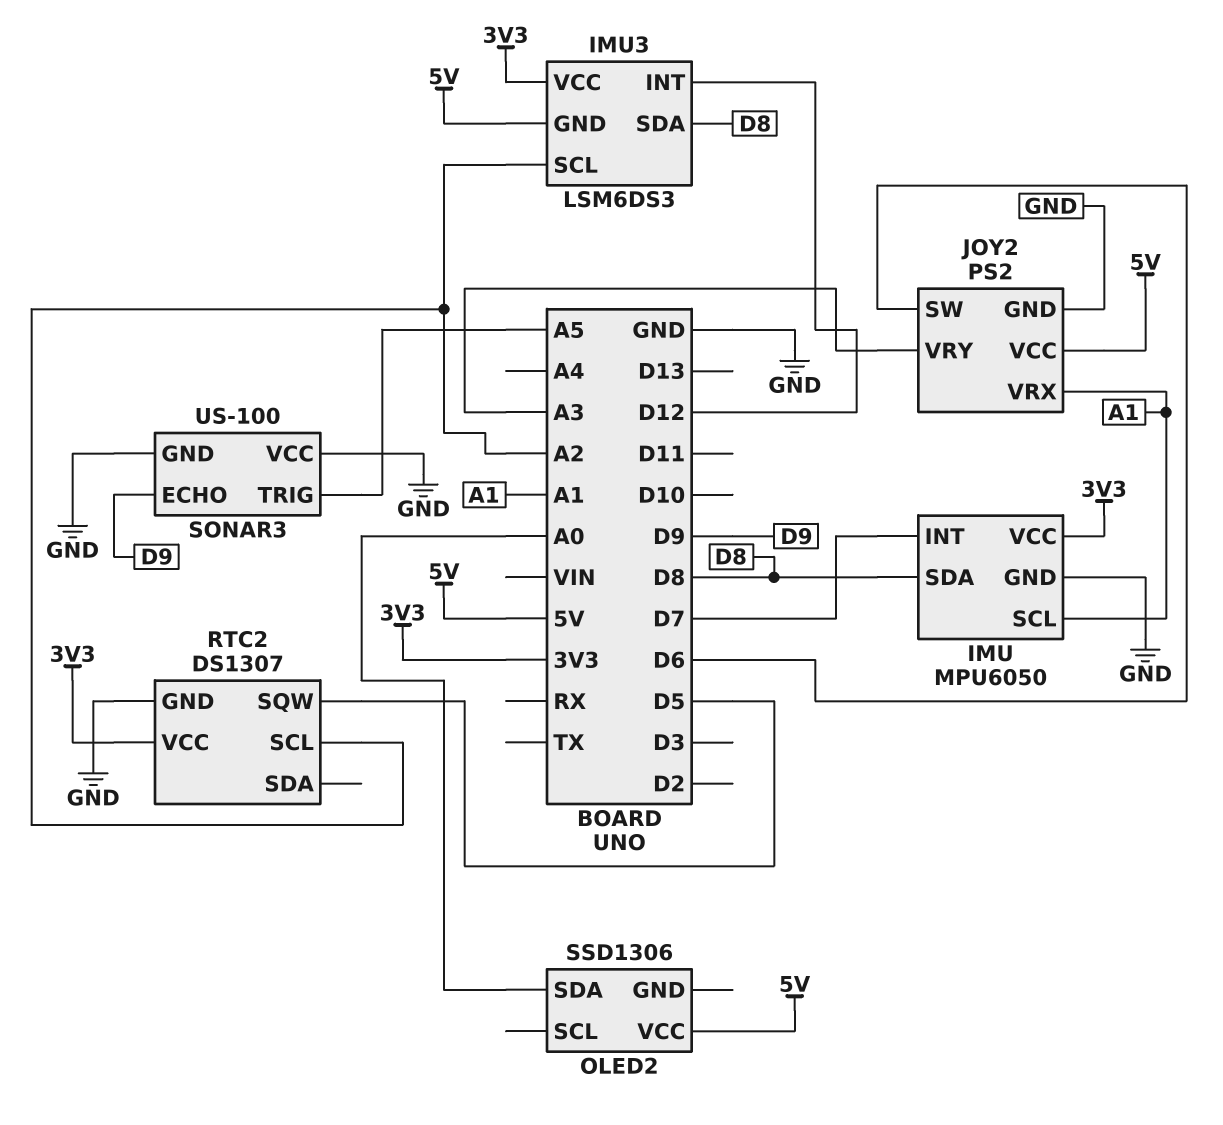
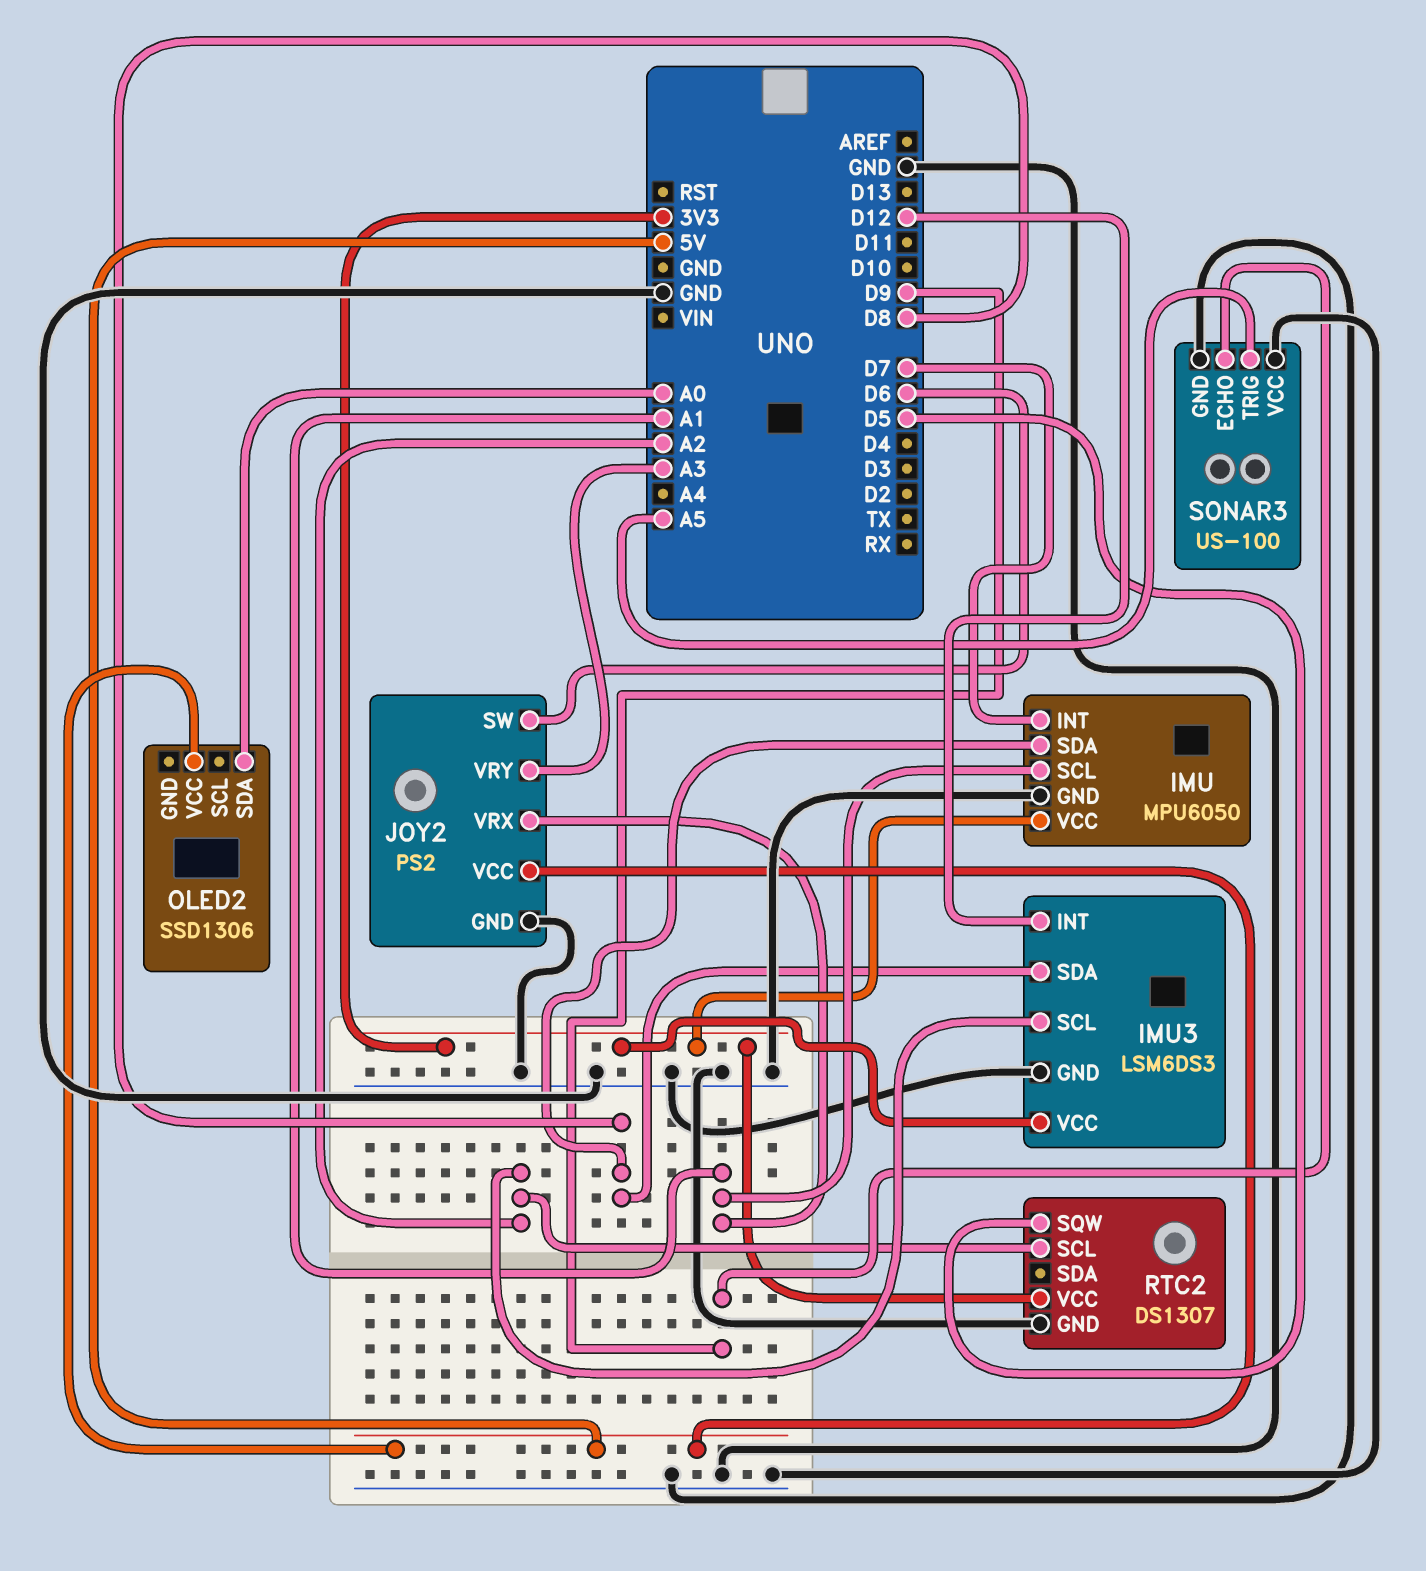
IMU3 pin GND: 5V -> GND

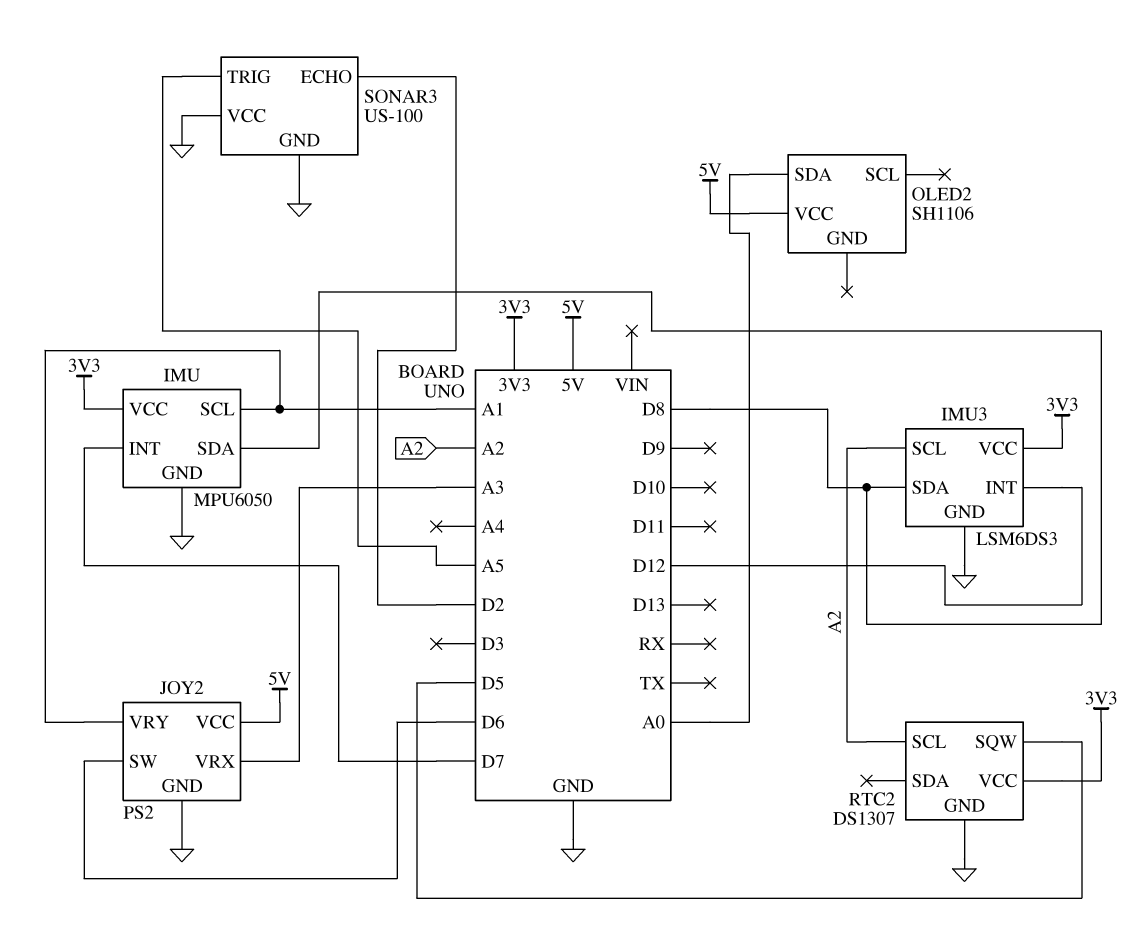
JOY2 pin VRX: A1 -> A3
JOY2 pin VRY: A3 -> A1
OLED2: SSD1306 -> SH1106
SONAR3 pin ECHO: D9 -> D2

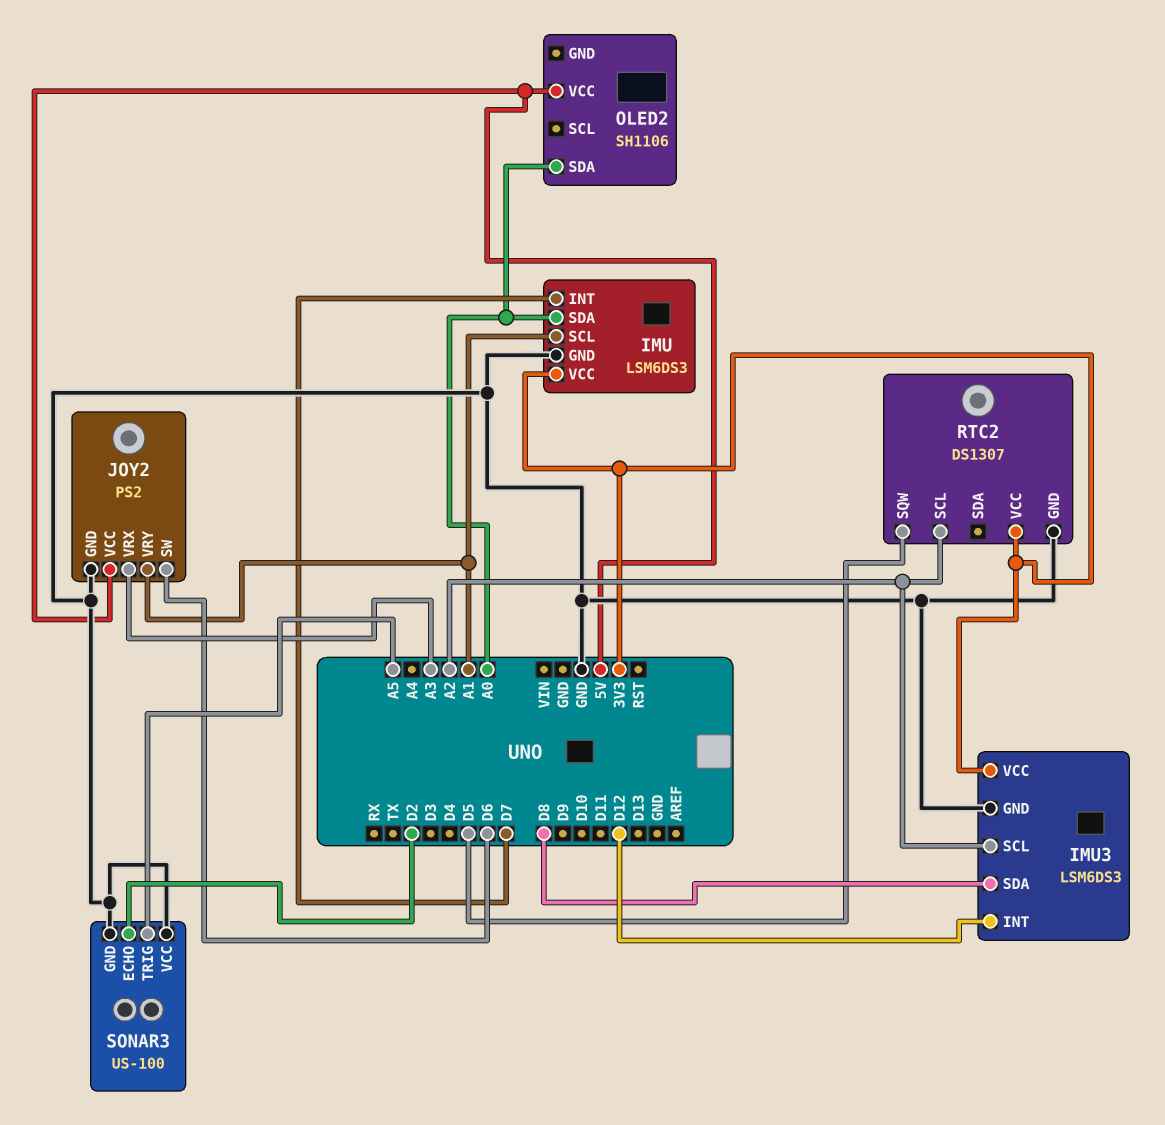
IMU: MPU6050 -> LSM6DS3
IMU pin SDA: D8 -> A0

